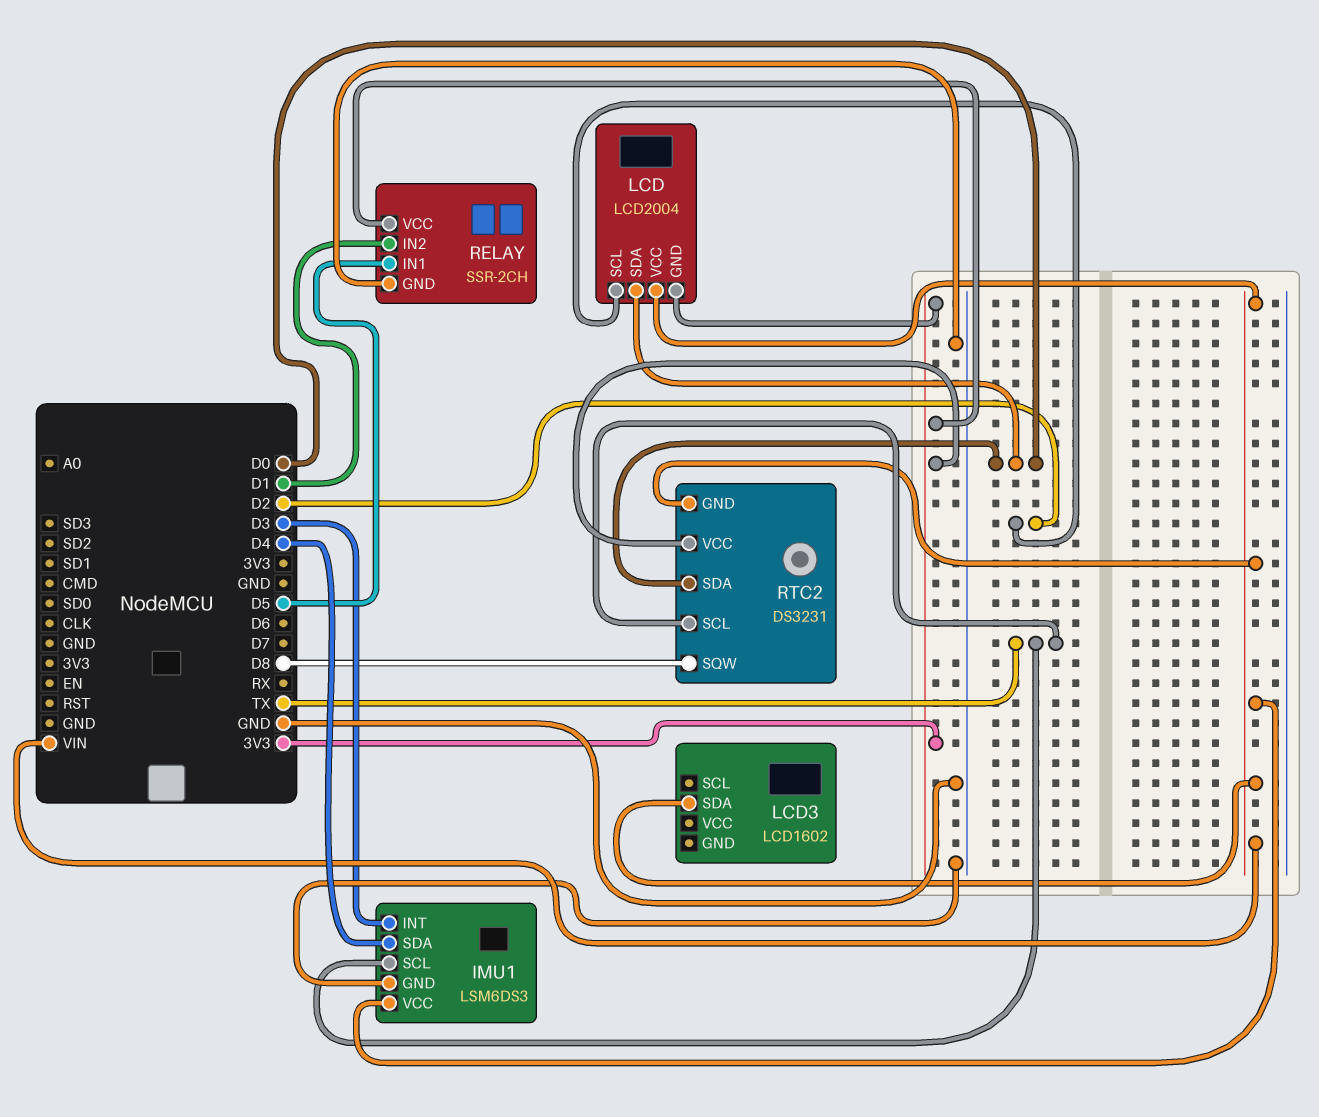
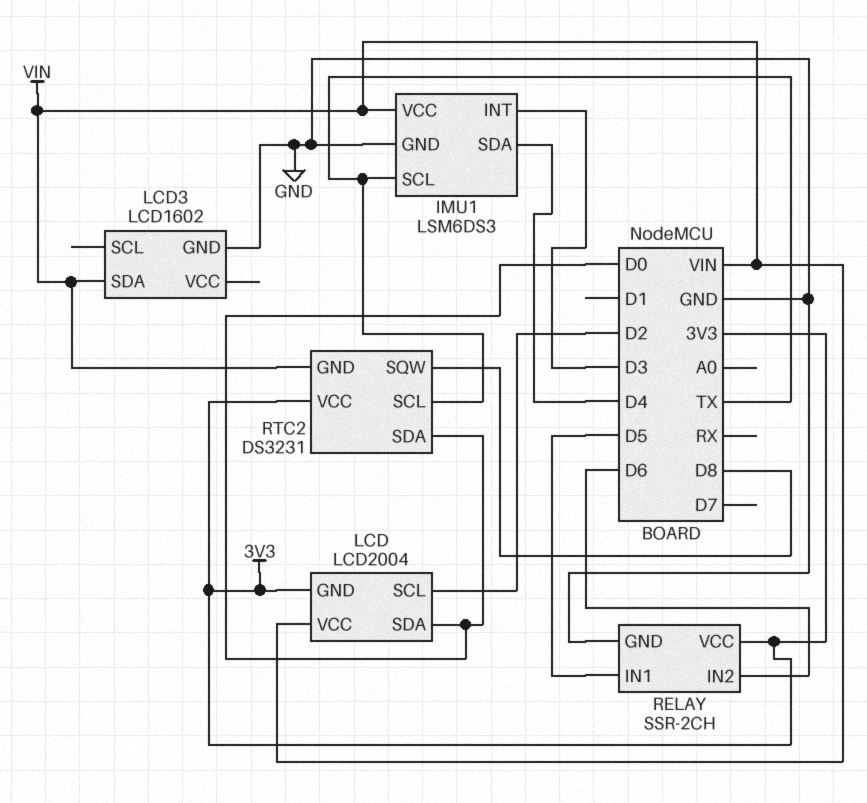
LCD3 pin GND: none -> GND
RELAY pin IN2: D1 -> D6

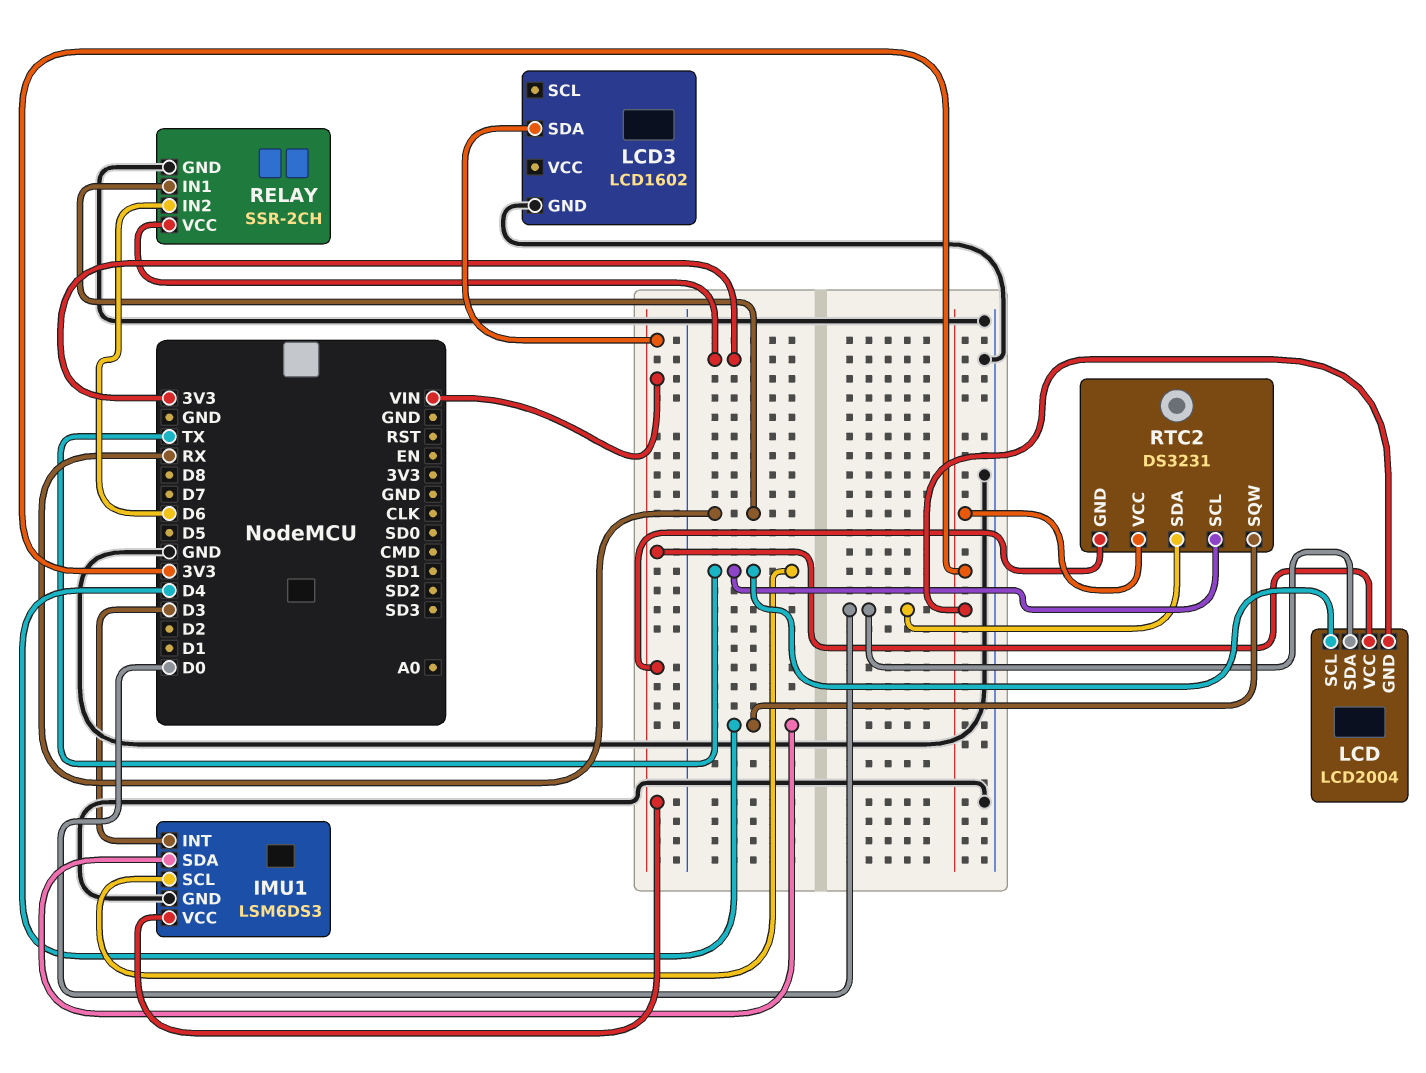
LCD pin SCL: D2 -> TX
RELAY pin IN1: D5 -> RX
RTC2 pin SQW: D8 -> D4

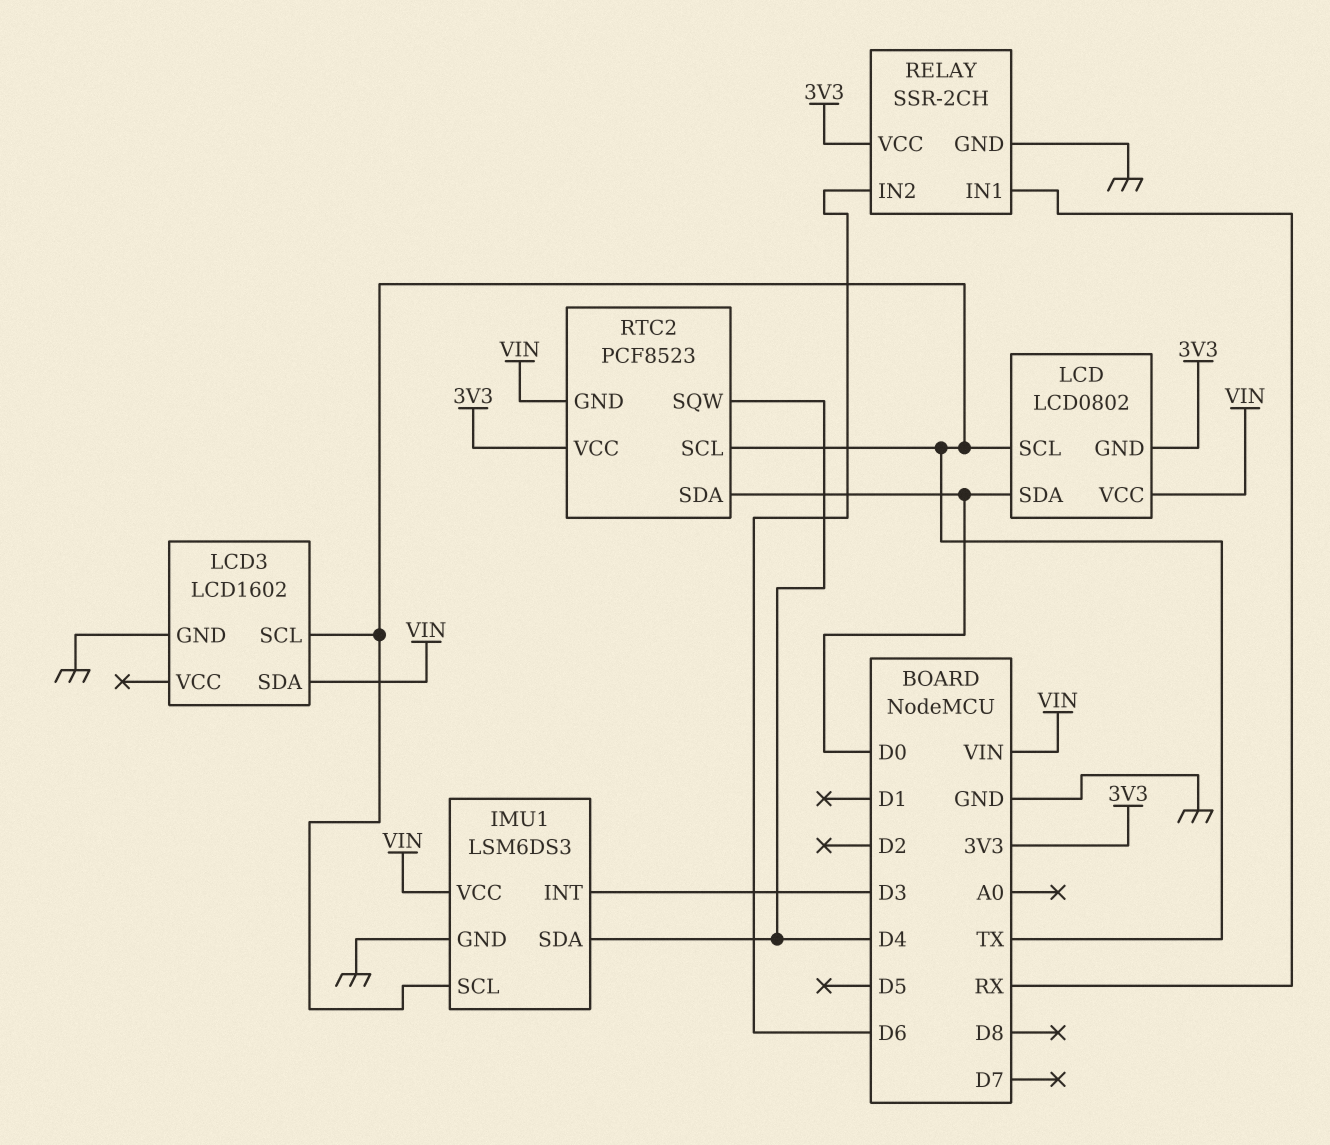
LCD: LCD2004 -> LCD0802
LCD3 pin SCL: none -> TX
RTC2: DS3231 -> PCF8523

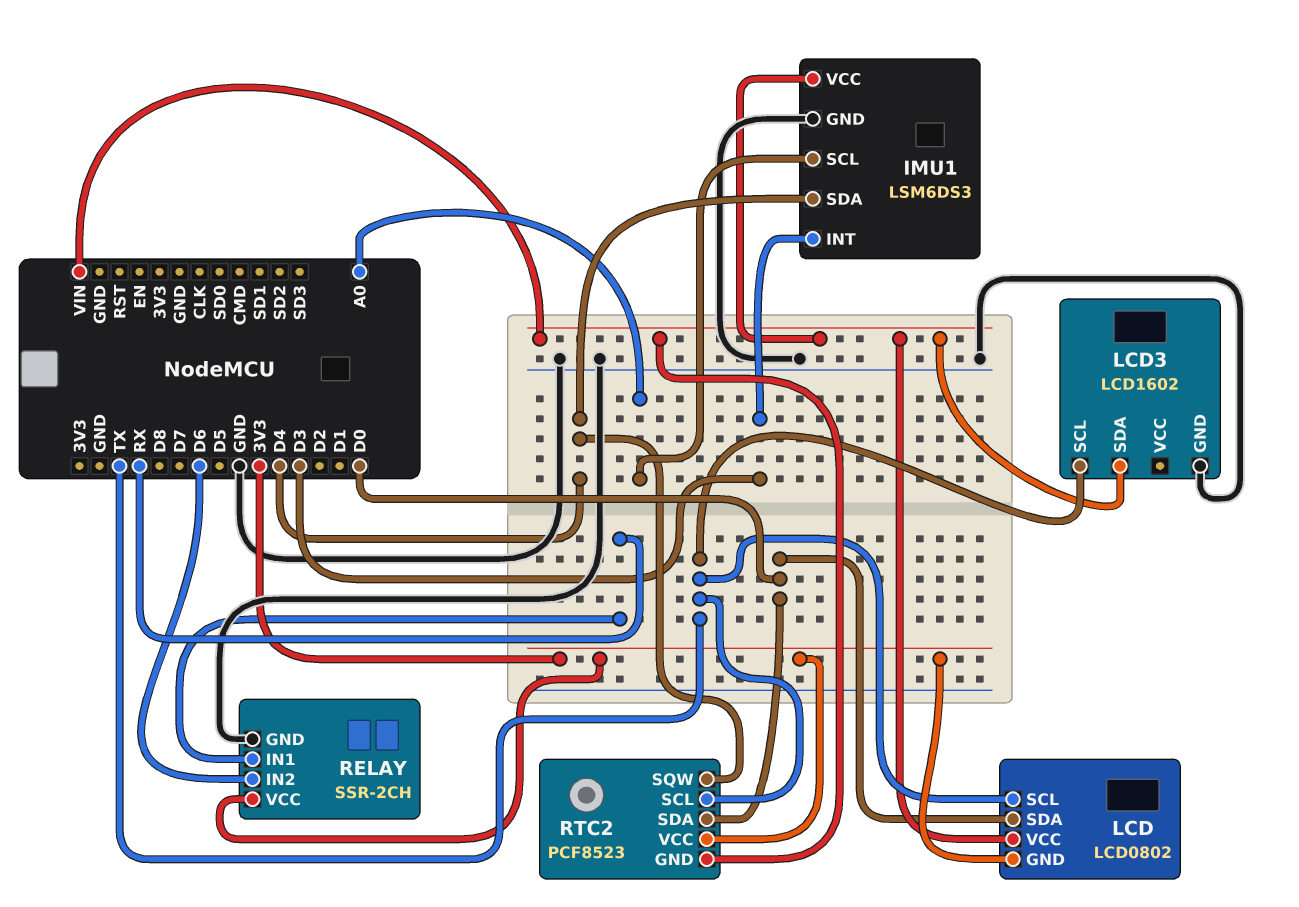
IMU1 pin SCL: TX -> A0

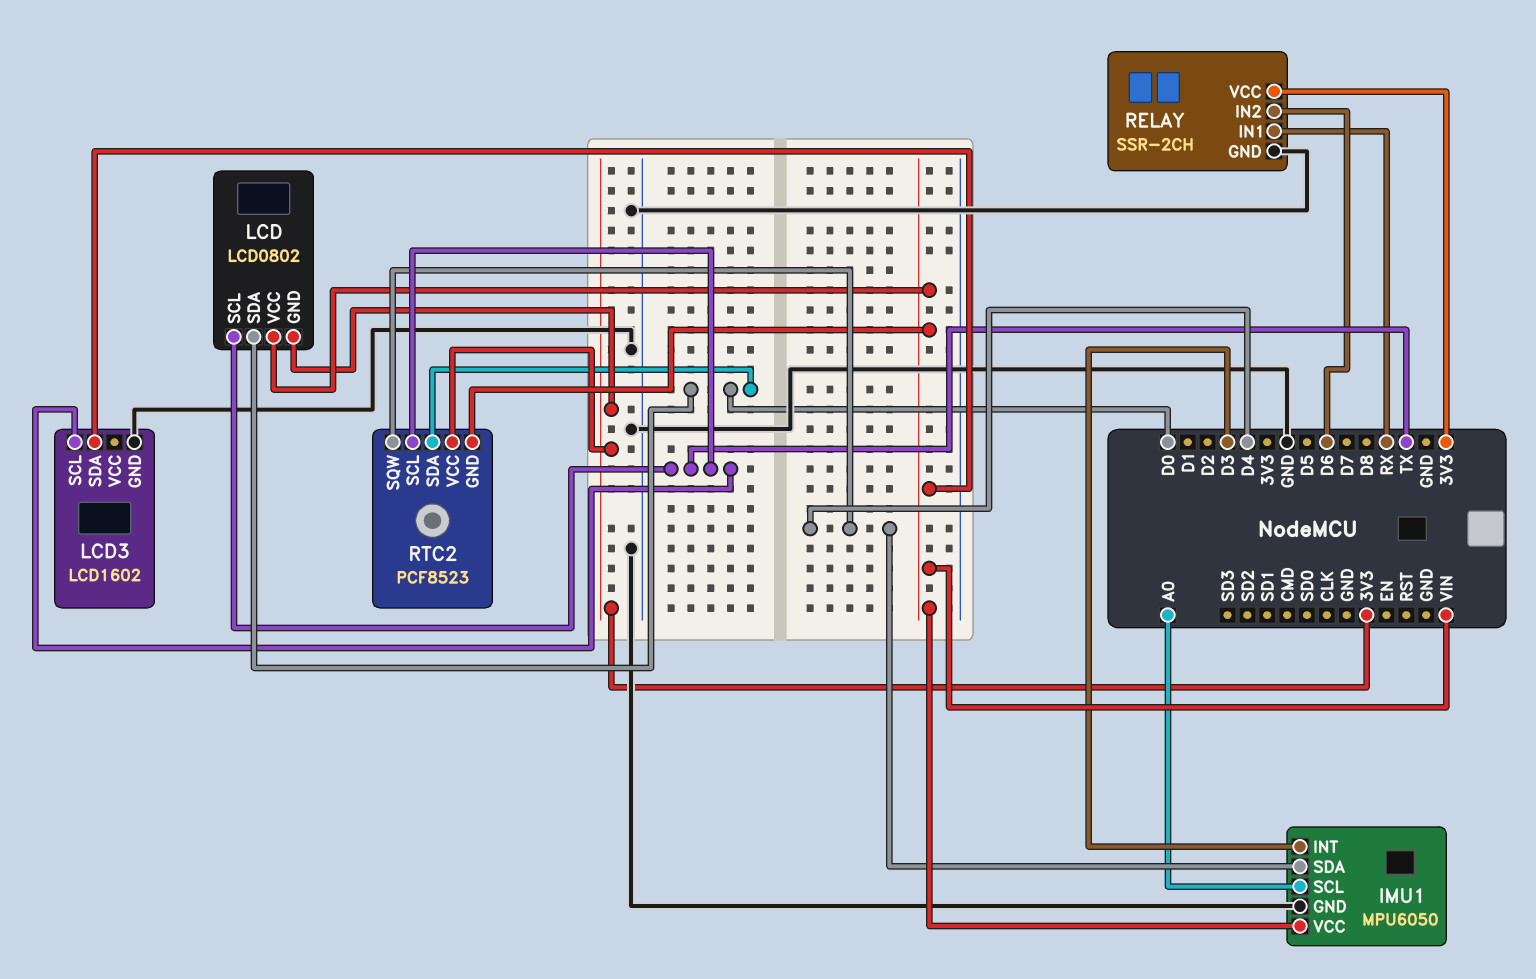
IMU1: LSM6DS3 -> MPU6050

